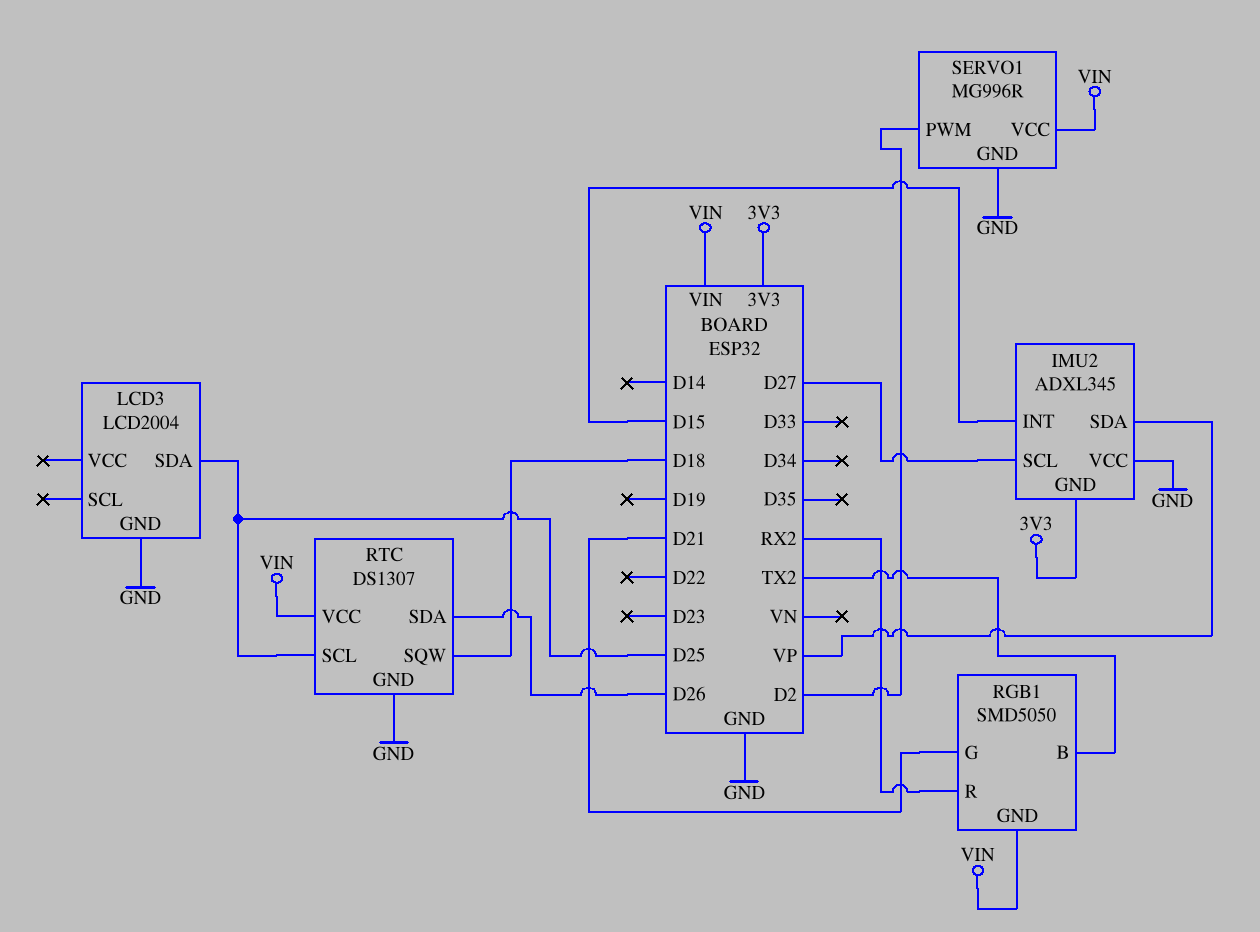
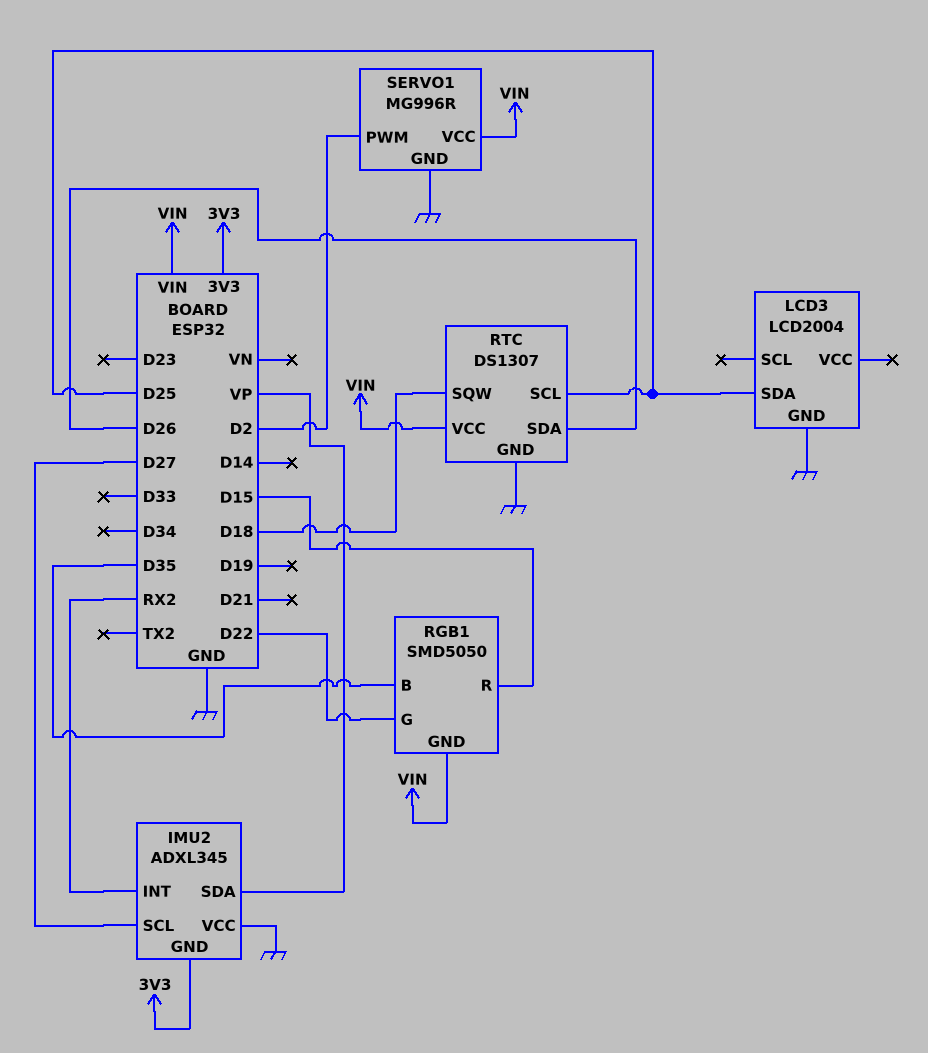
IMU2 pin INT: D15 -> RX2
RGB1 pin B: TX2 -> D35
RGB1 pin G: D21 -> D22
RGB1 pin R: RX2 -> D15

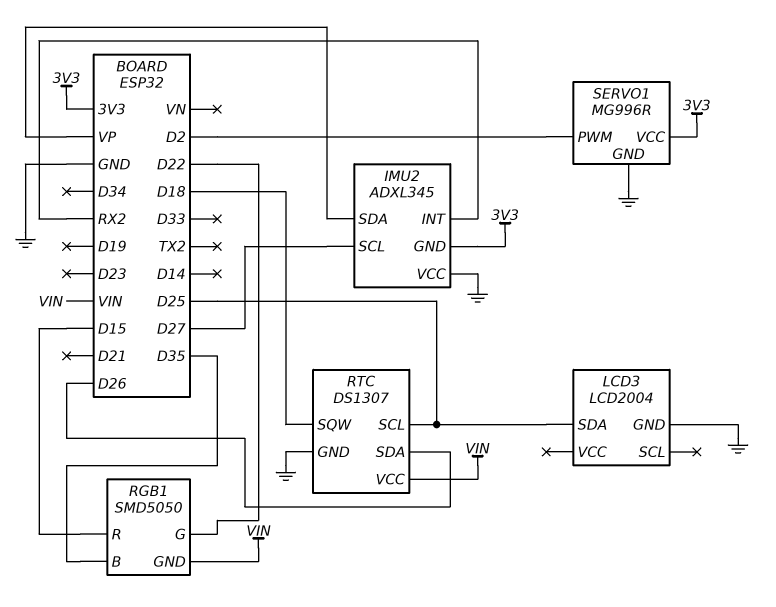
SERVO1 pin VCC: VIN -> 3V3

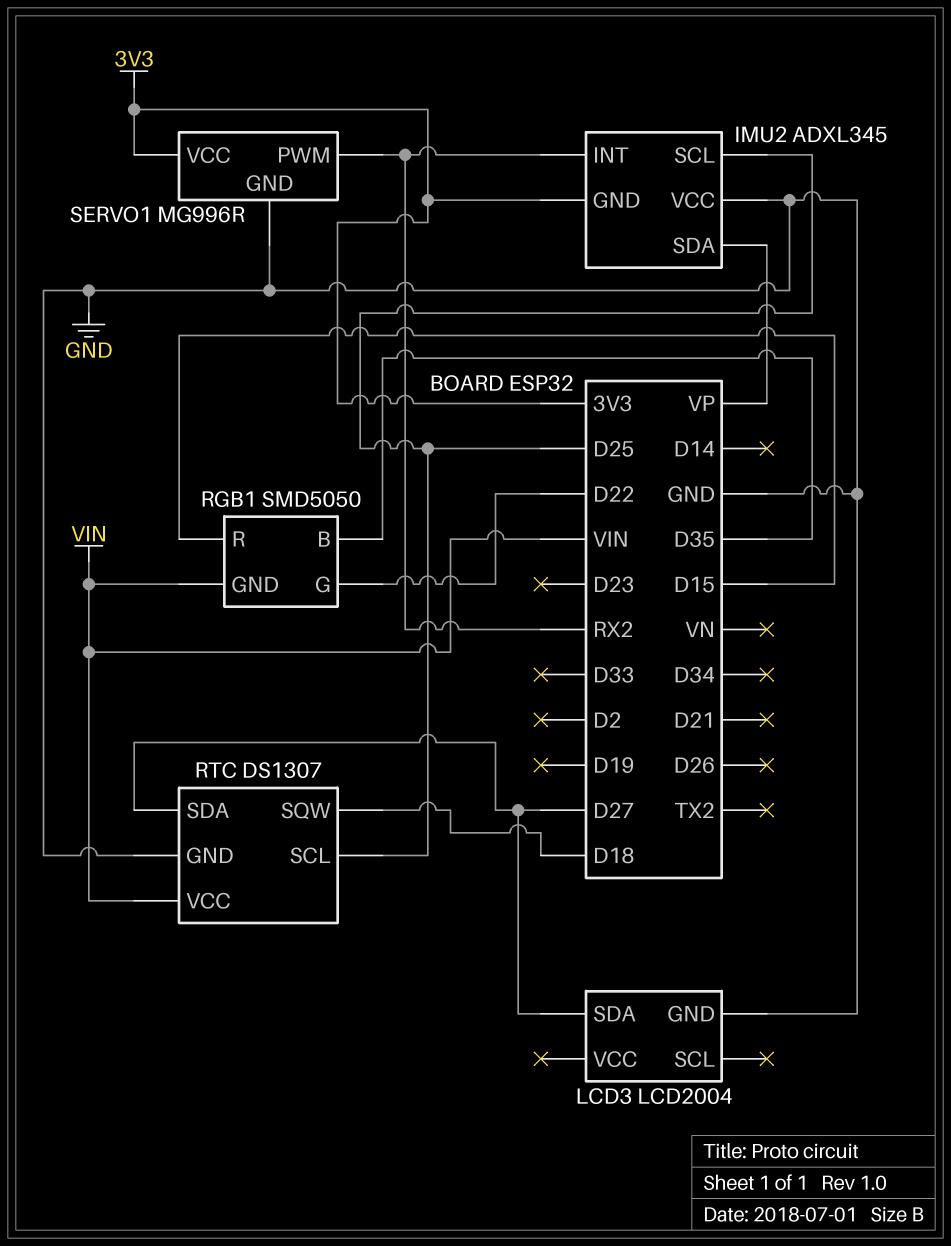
IMU2 pin SCL: D27 -> D25
LCD3 pin SDA: D25 -> D27
RTC pin SDA: D26 -> D27
SERVO1 pin PWM: D2 -> RX2

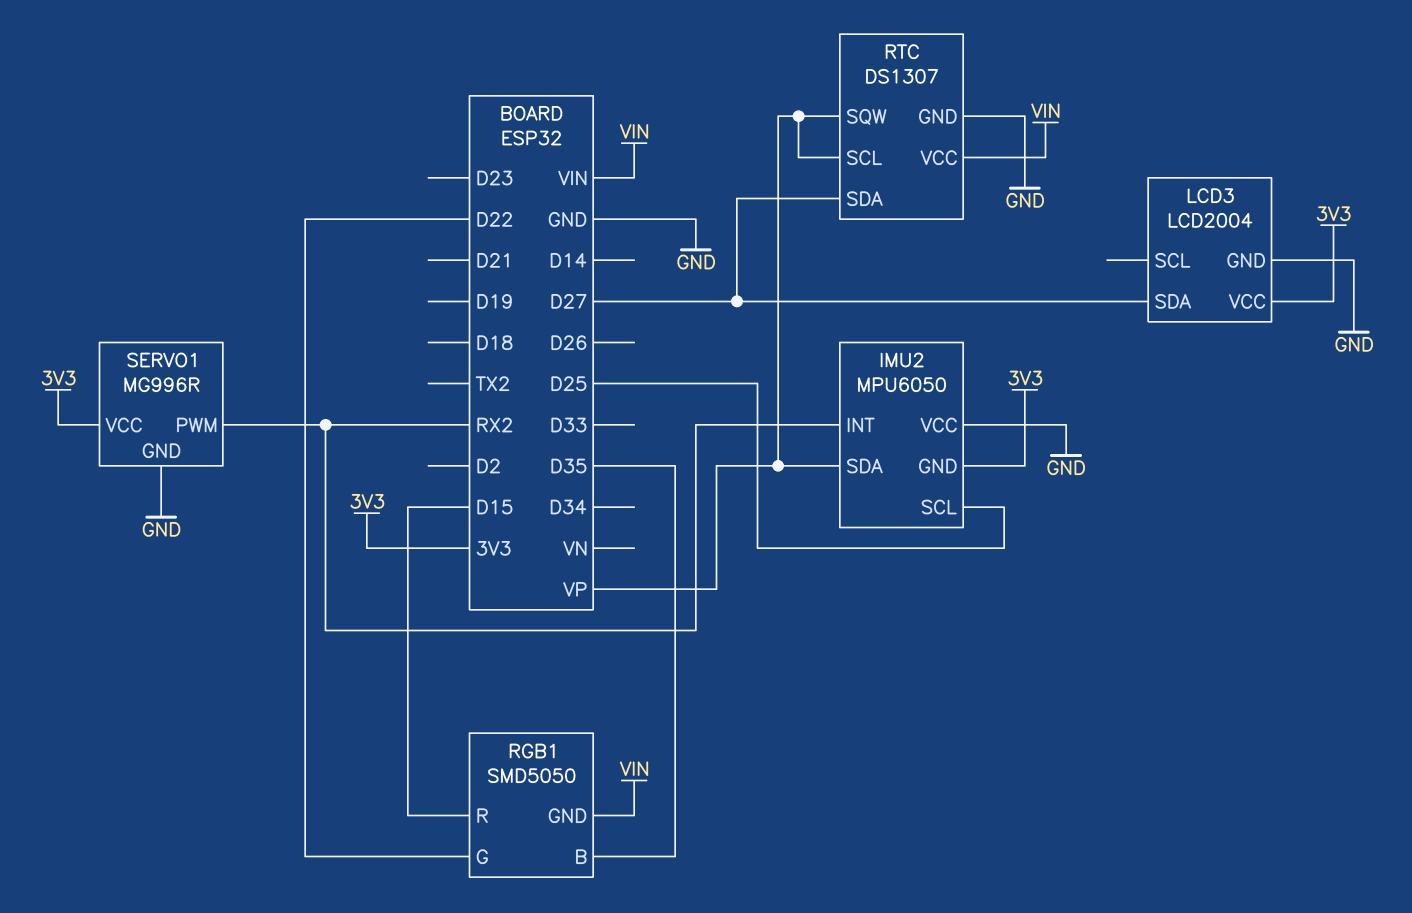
IMU2: ADXL345 -> MPU6050
LCD3 pin VCC: none -> 3V3
RTC pin SCL: D25 -> VP
RTC pin SQW: D18 -> VP

